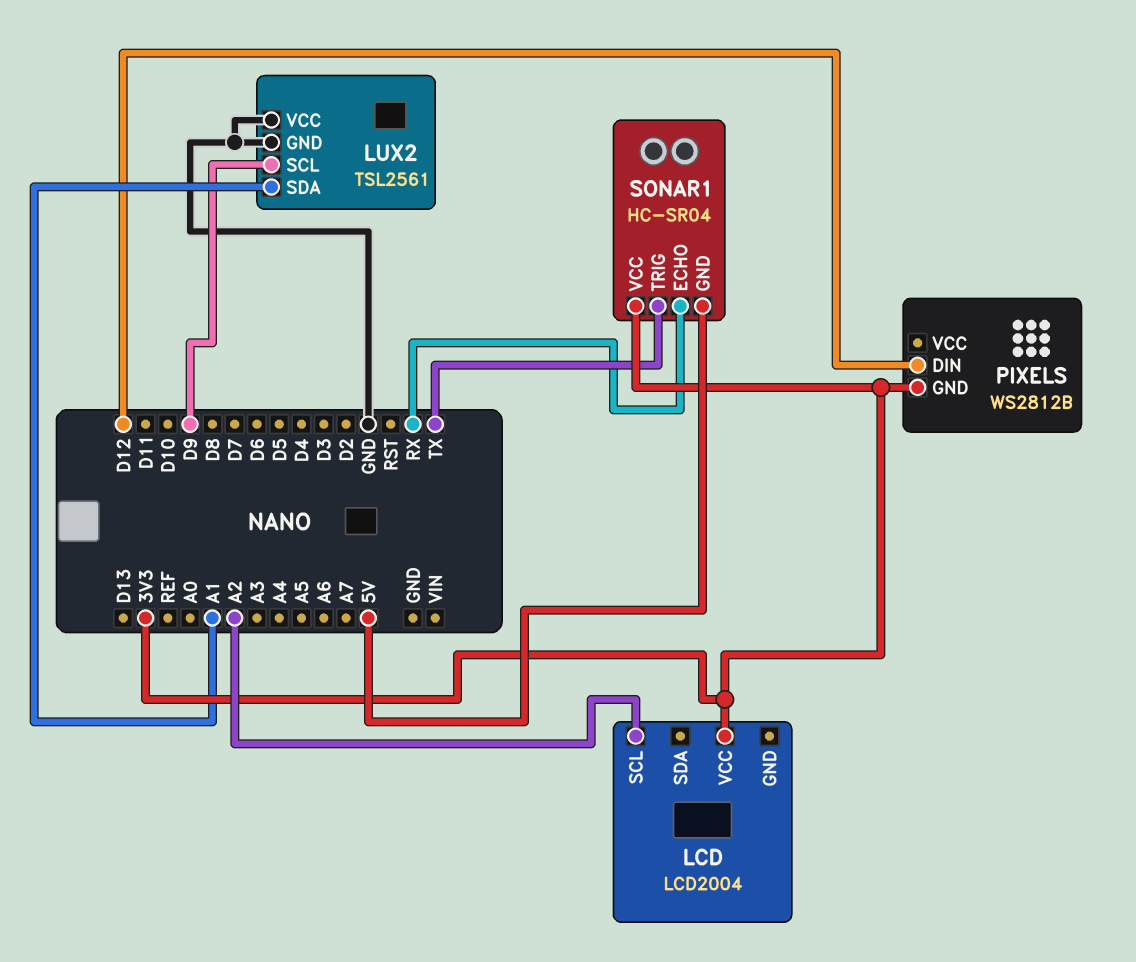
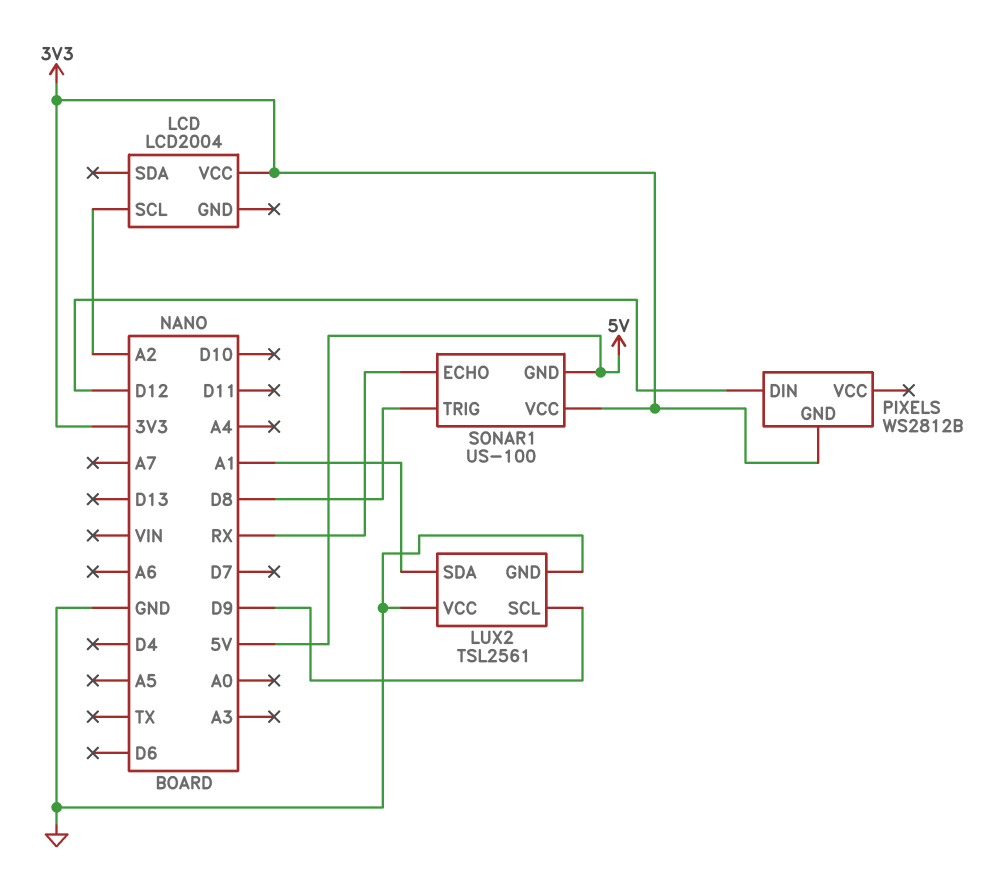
SONAR1: HC-SR04 -> US-100
SONAR1 pin TRIG: TX -> D8

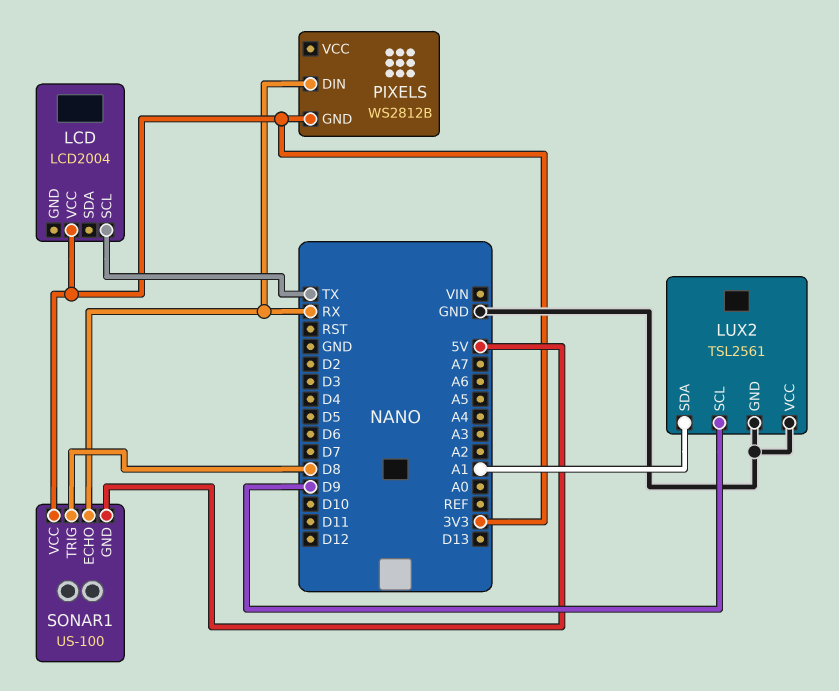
LCD pin SCL: A2 -> TX
PIXELS pin DIN: D12 -> RX

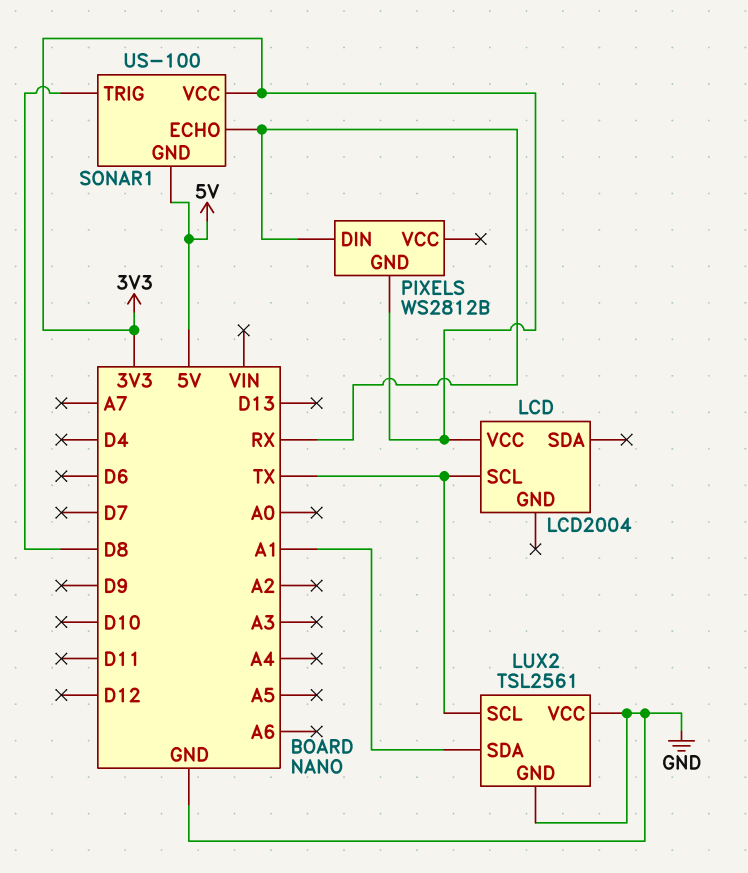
LUX2 pin SCL: D9 -> TX

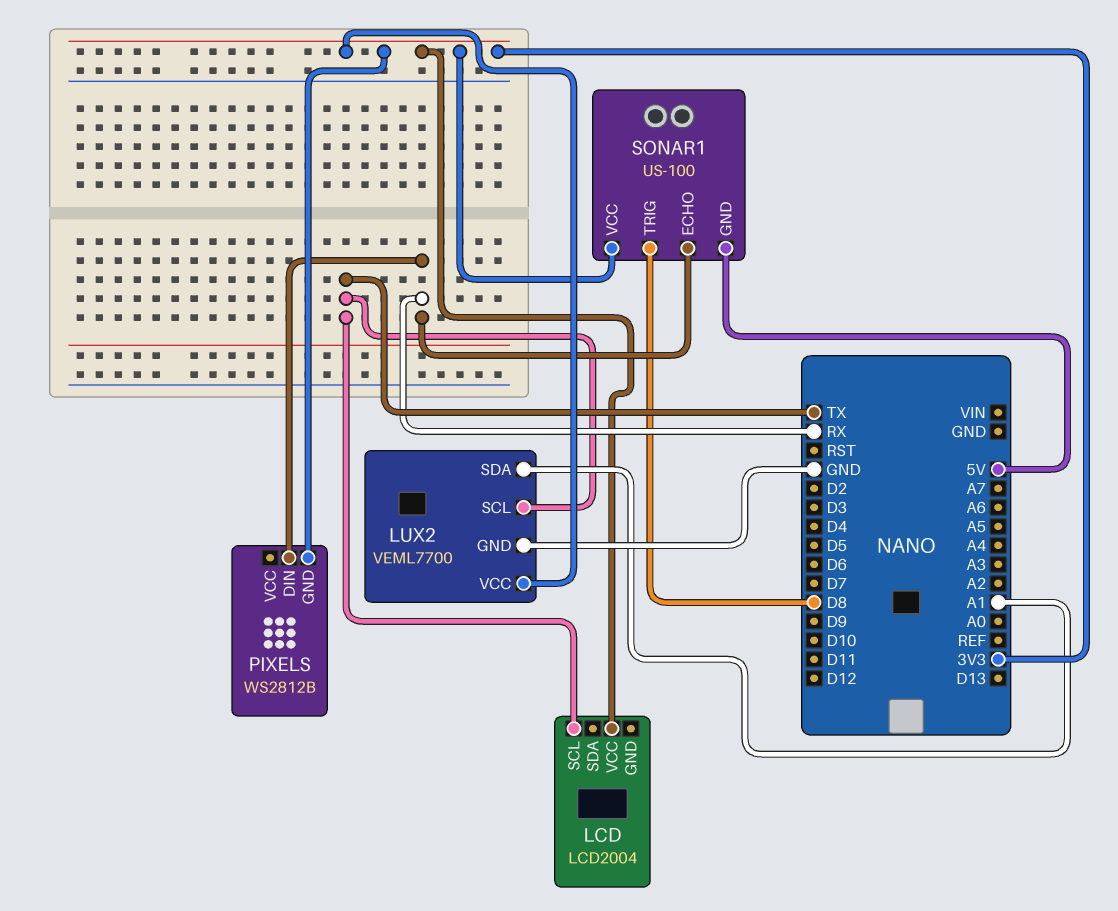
LUX2: TSL2561 -> VEML7700
LUX2 pin VCC: GND -> 3V3

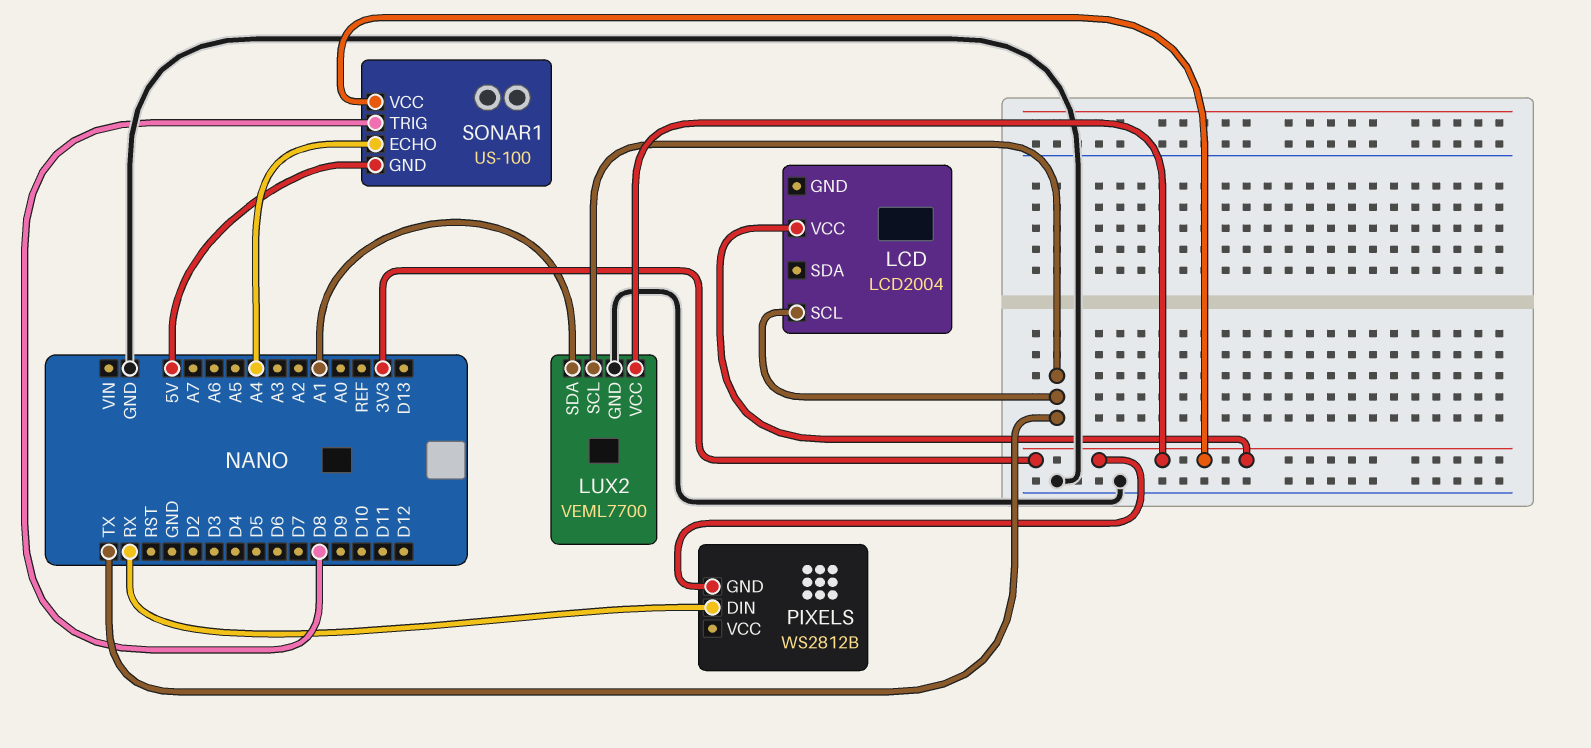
SONAR1 pin ECHO: RX -> A4

